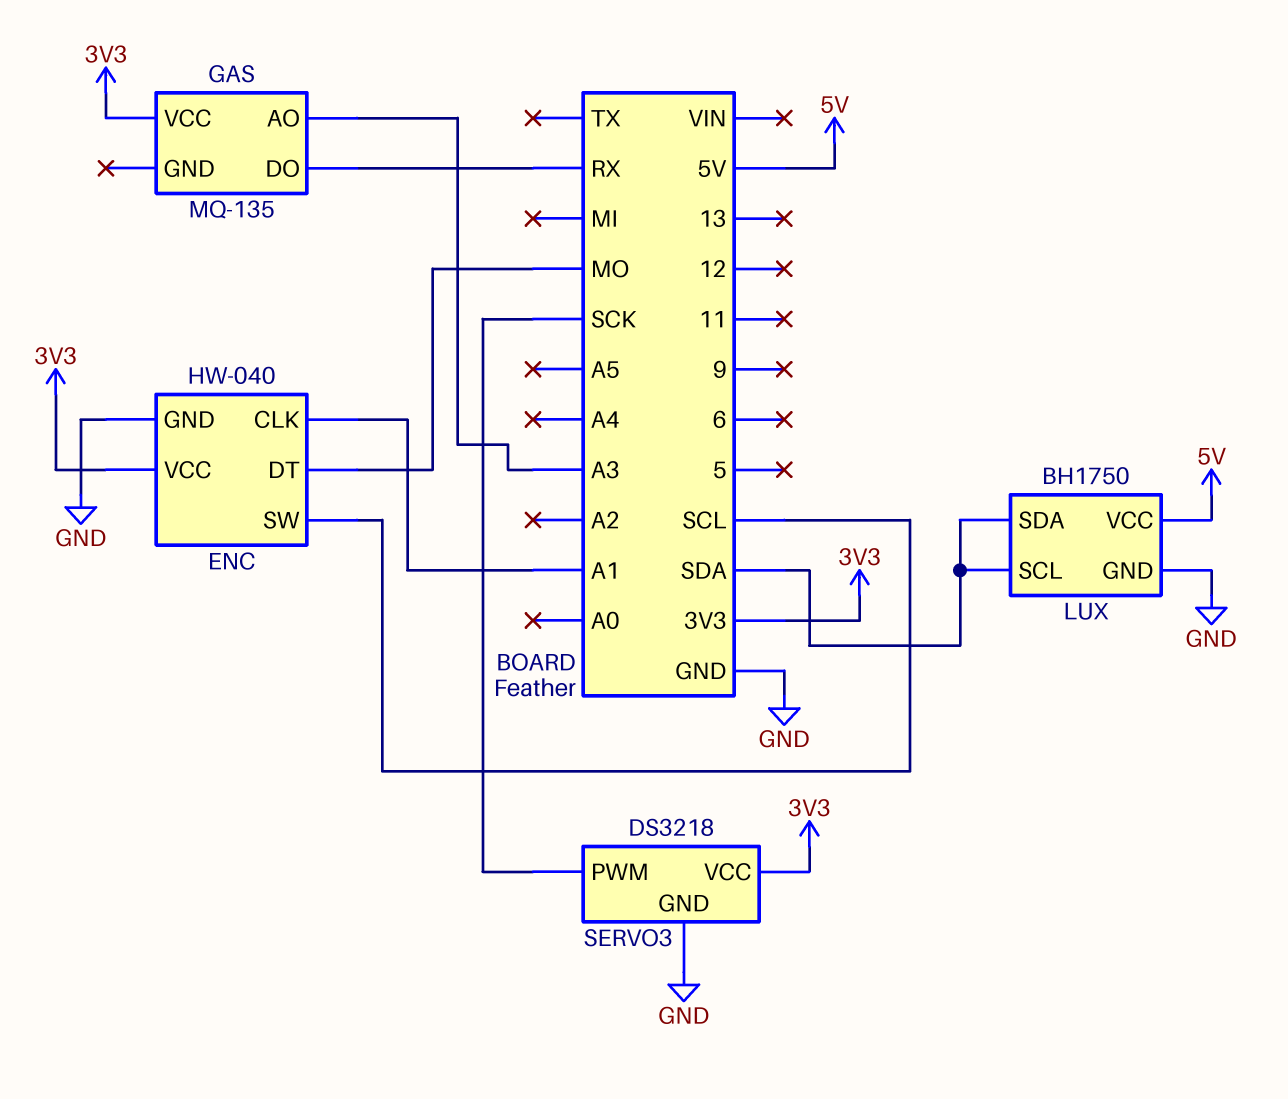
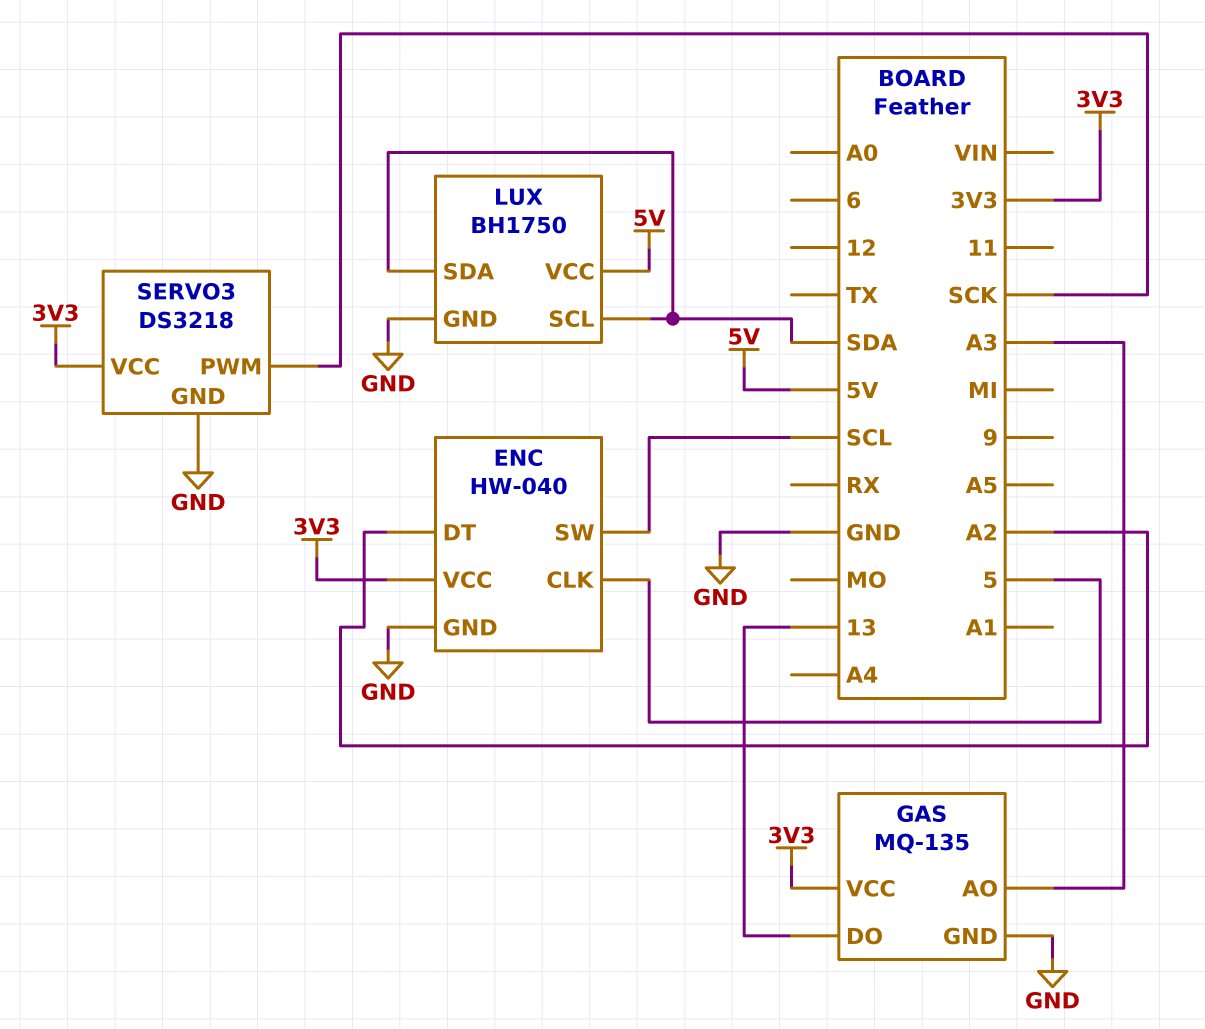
ENC pin CLK: A1 -> 5
ENC pin DT: MO -> A2
GAS pin DO: RX -> 13
GAS pin GND: none -> GND

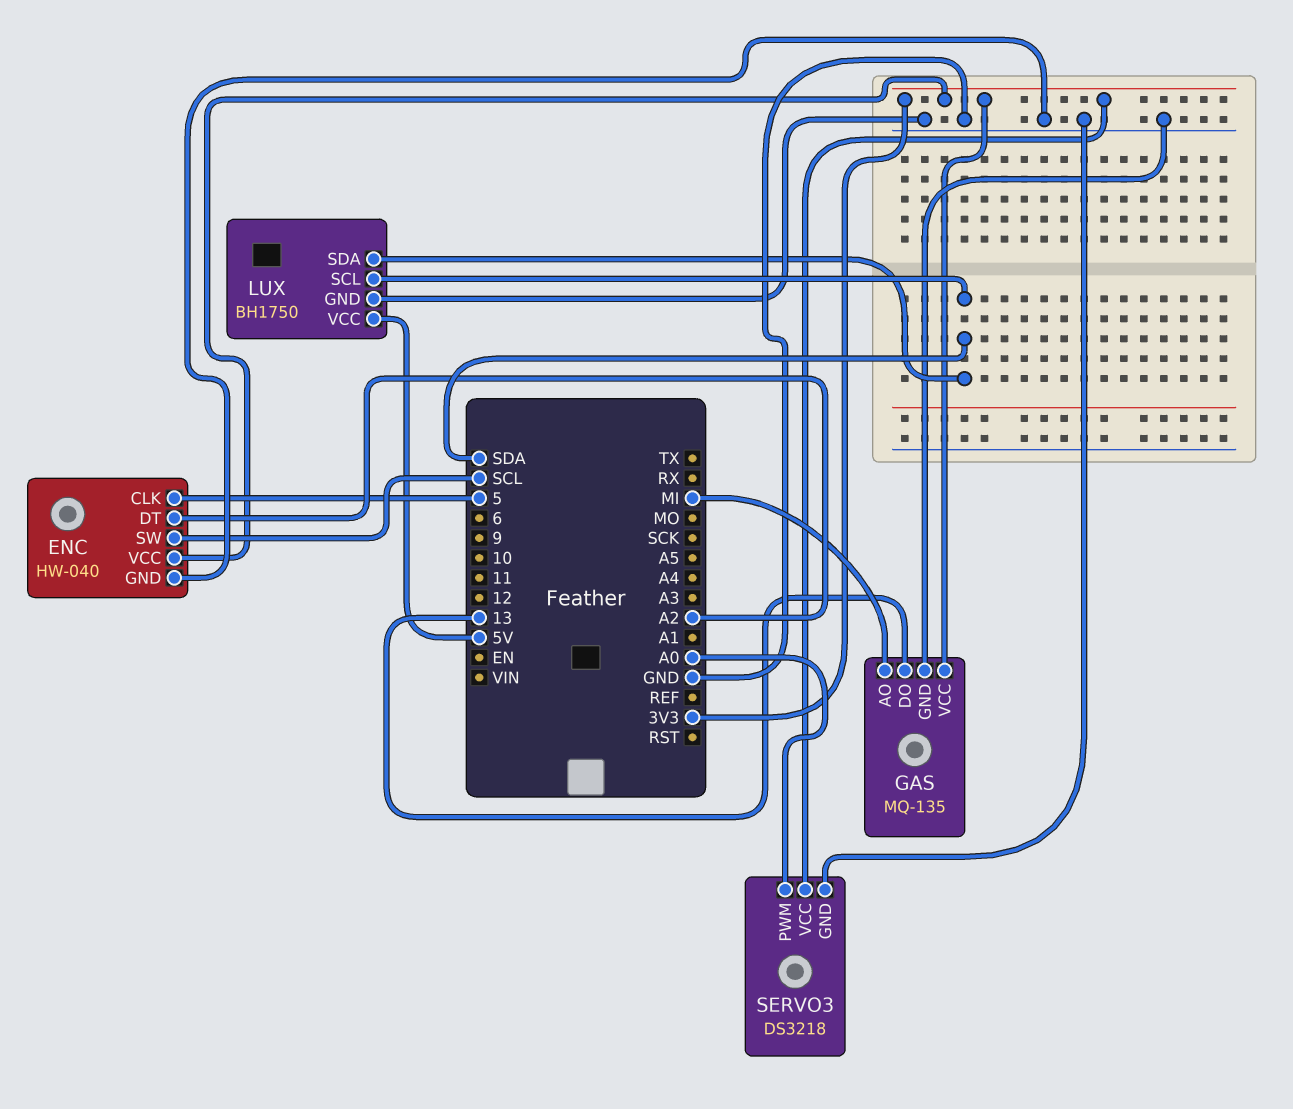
GAS pin AO: A3 -> MI
SERVO3 pin PWM: SCK -> A0

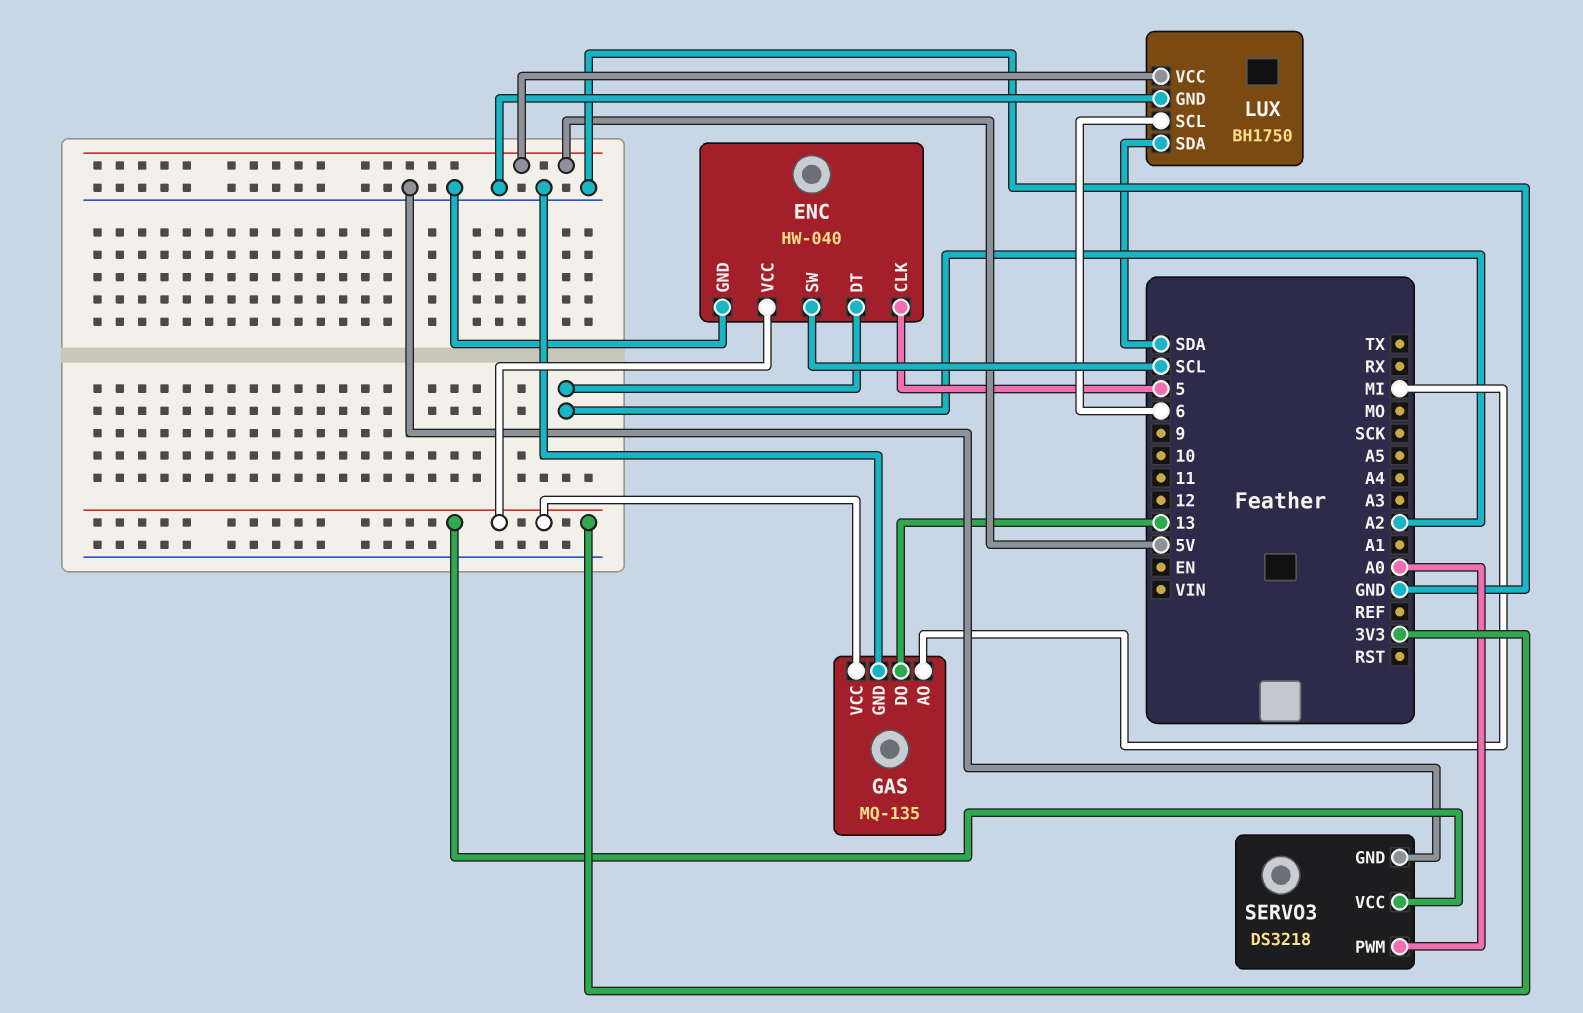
LUX pin SCL: SDA -> 6

